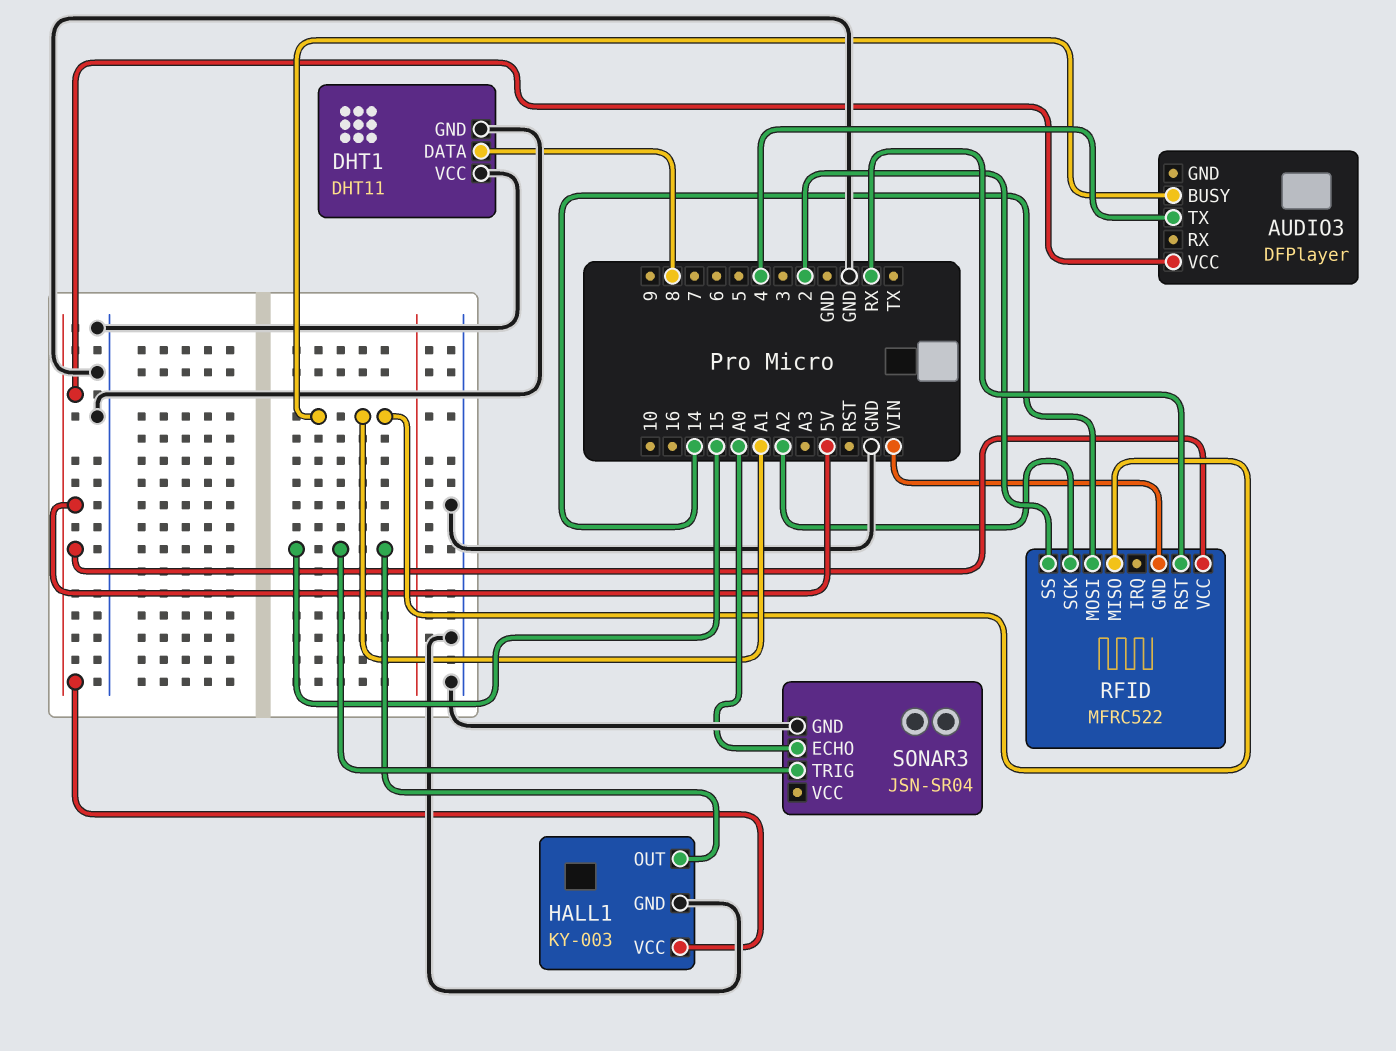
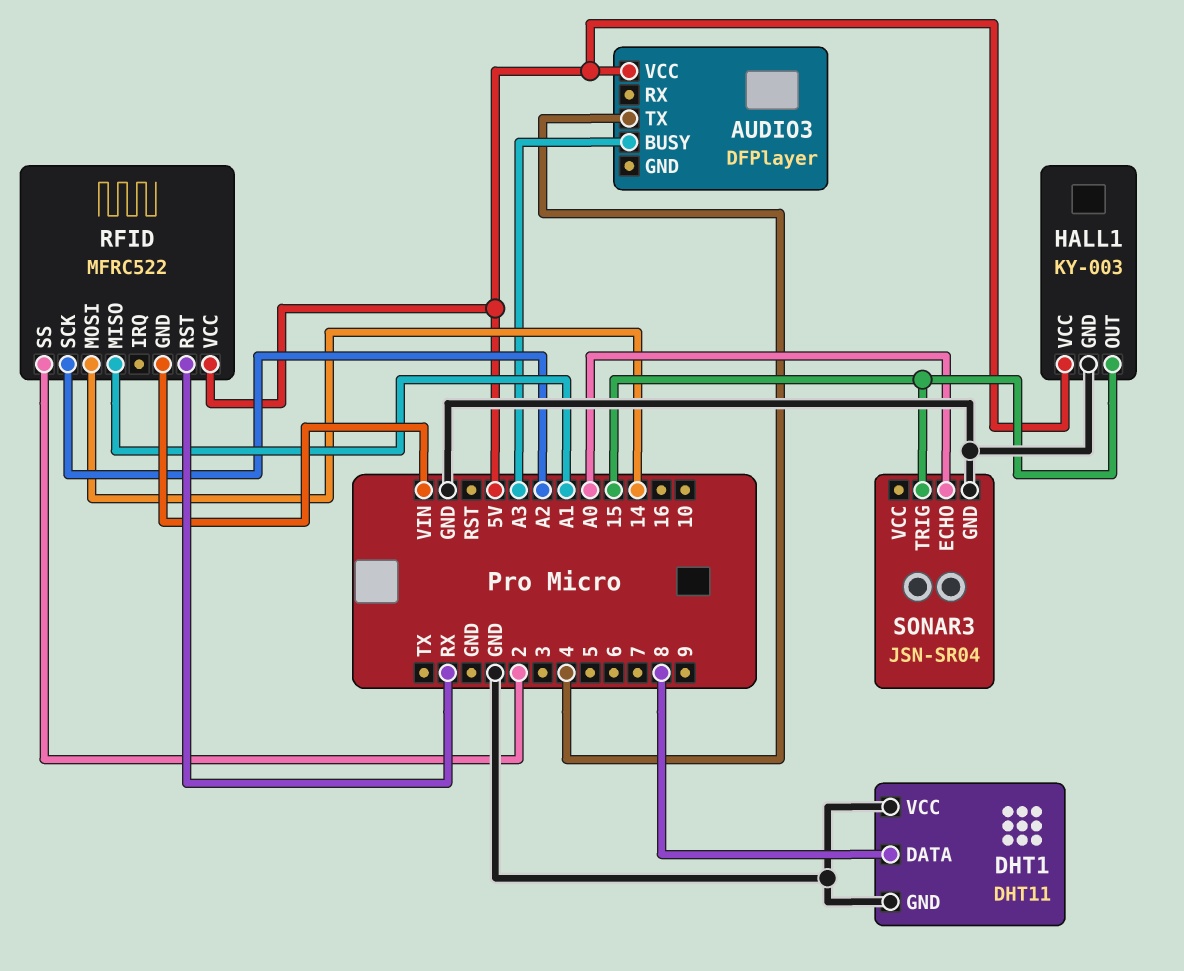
AUDIO3 pin BUSY: A1 -> A3

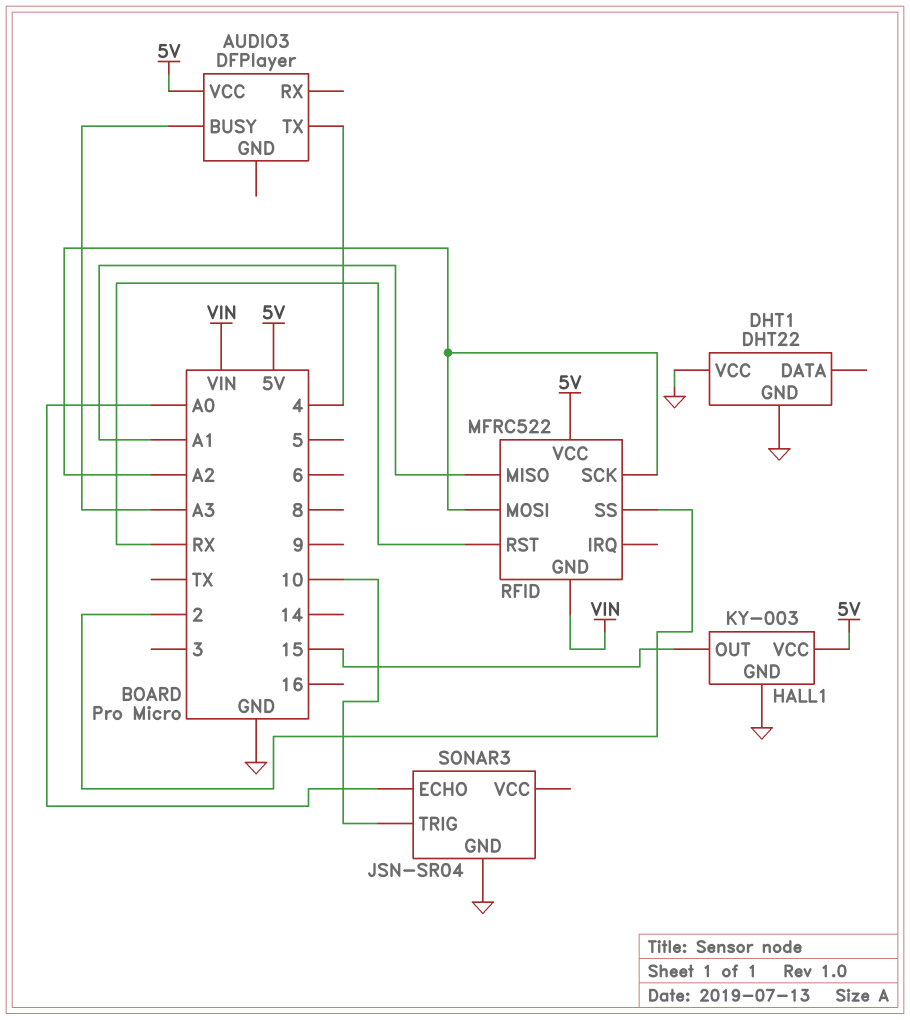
DHT1: DHT11 -> DHT22
DHT1 pin DATA: 8 -> none
RFID pin MOSI: 14 -> A2
SONAR3 pin TRIG: 15 -> 10

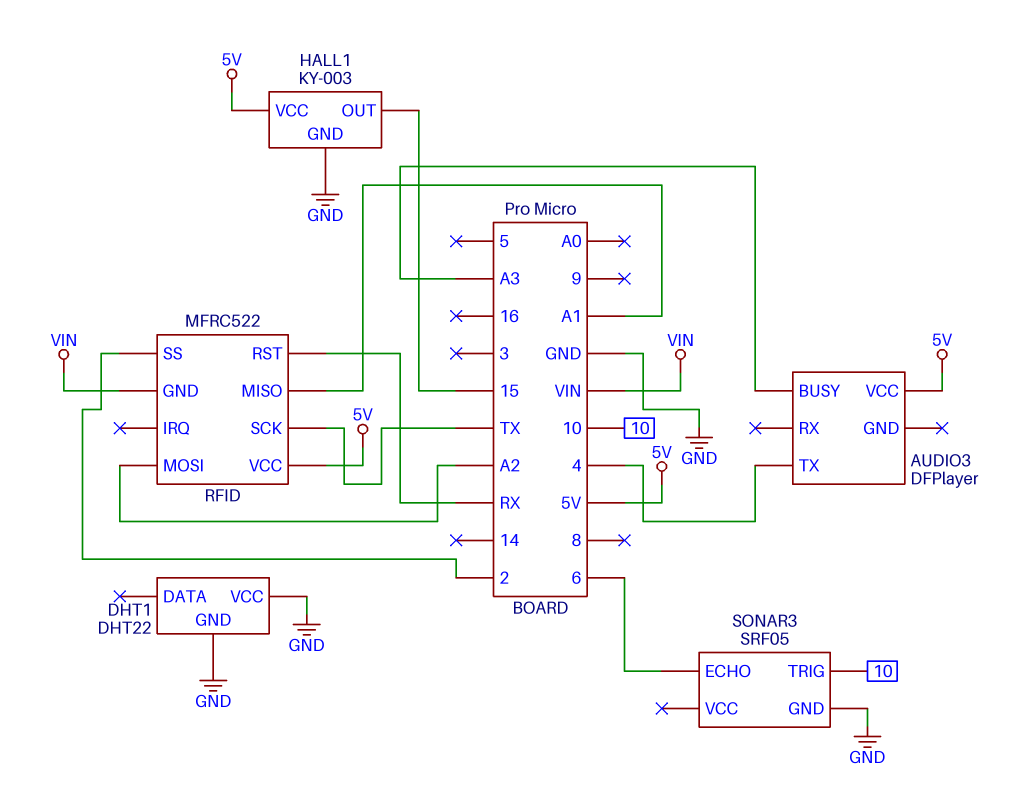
RFID pin SCK: A2 -> TX
SONAR3: JSN-SR04 -> SRF05
SONAR3 pin ECHO: A0 -> 6

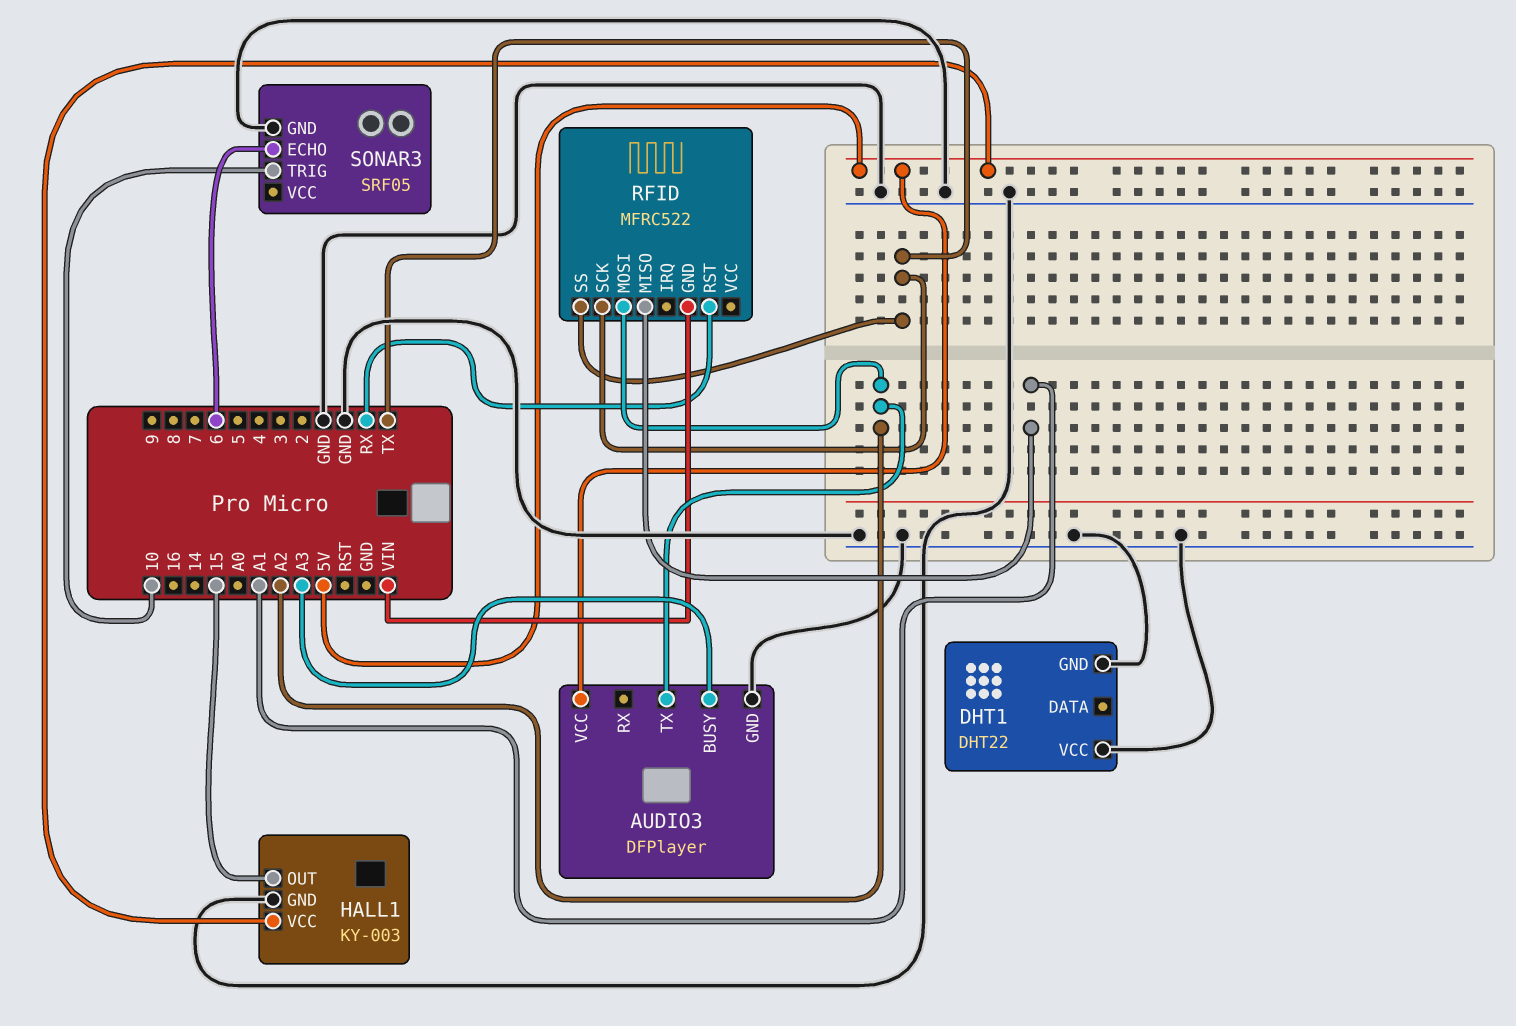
AUDIO3 pin GND: none -> GND
AUDIO3 pin TX: 4 -> A2
RFID pin SS: 2 -> TX
RFID pin VCC: 5V -> none

